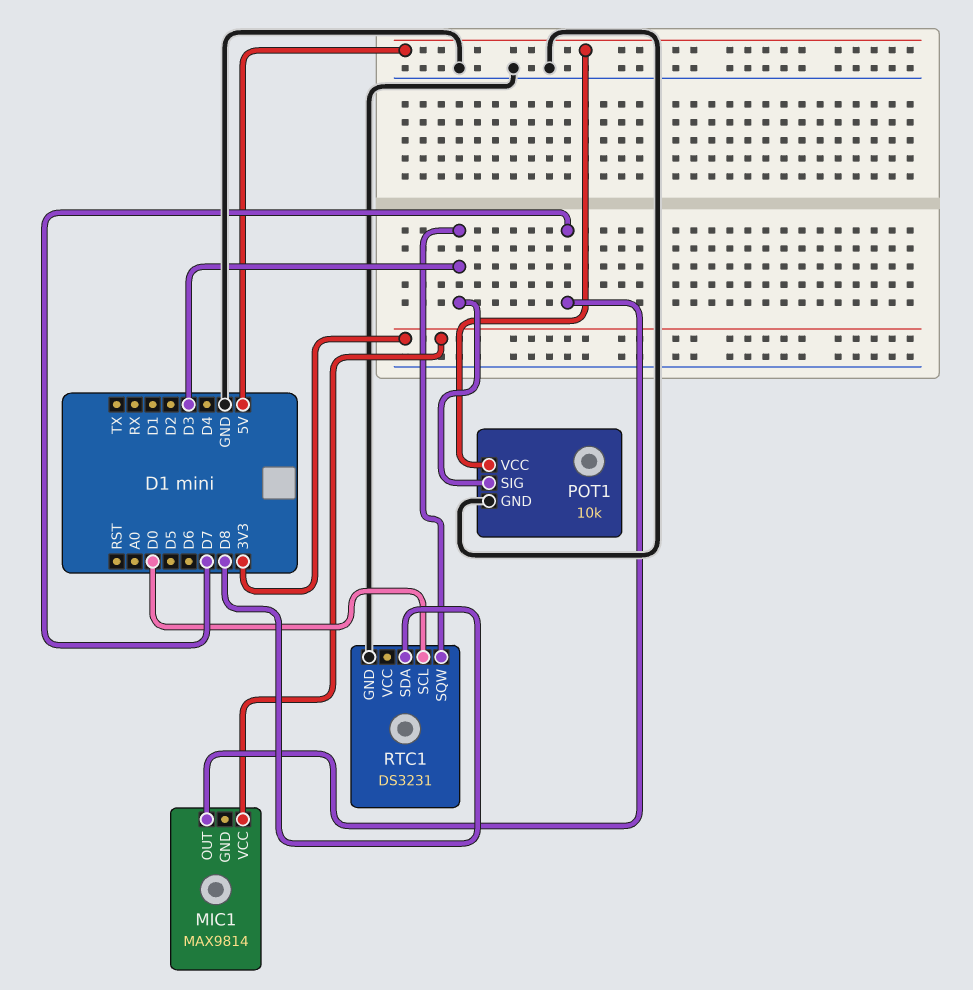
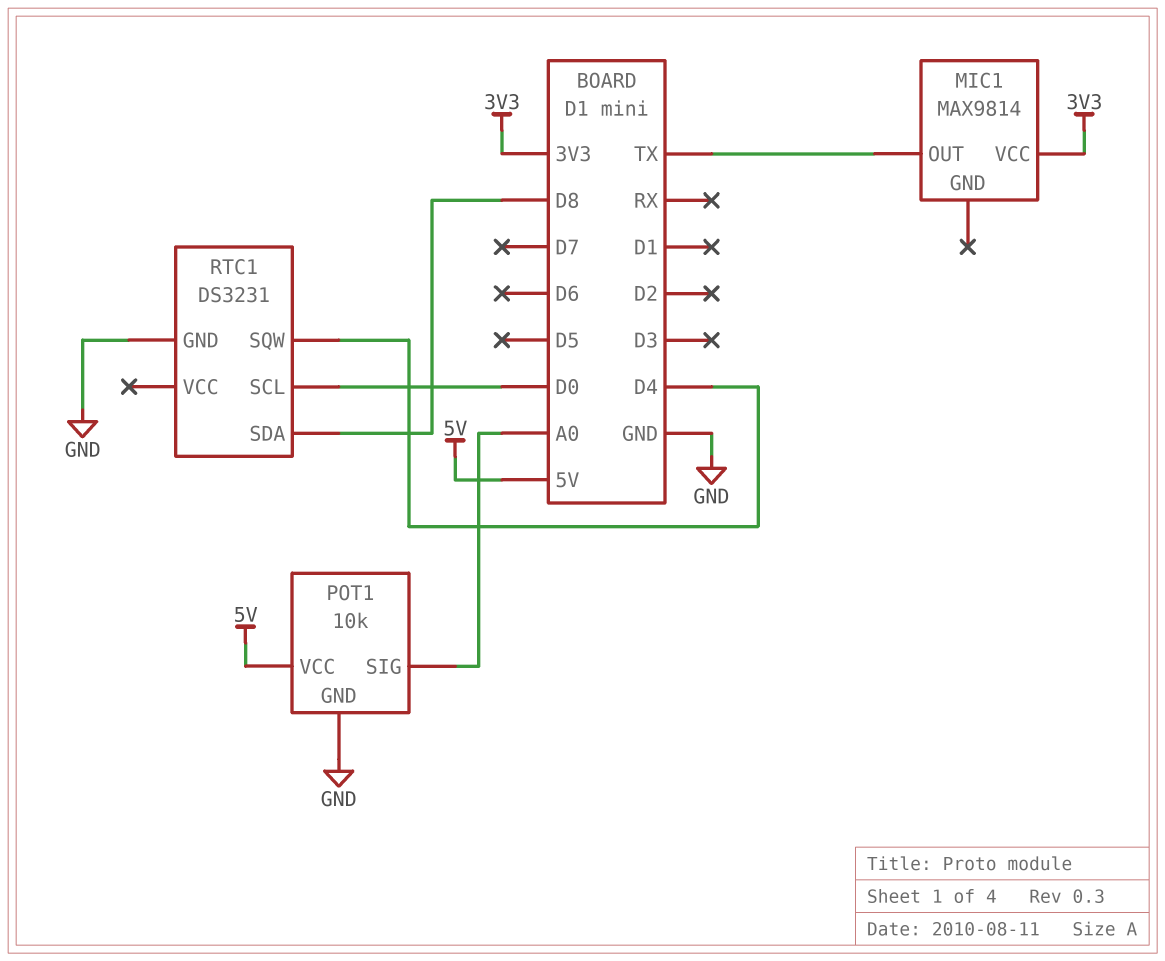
MIC1 pin OUT: D7 -> TX
POT1 pin SIG: D3 -> A0
RTC1 pin SQW: D3 -> D4

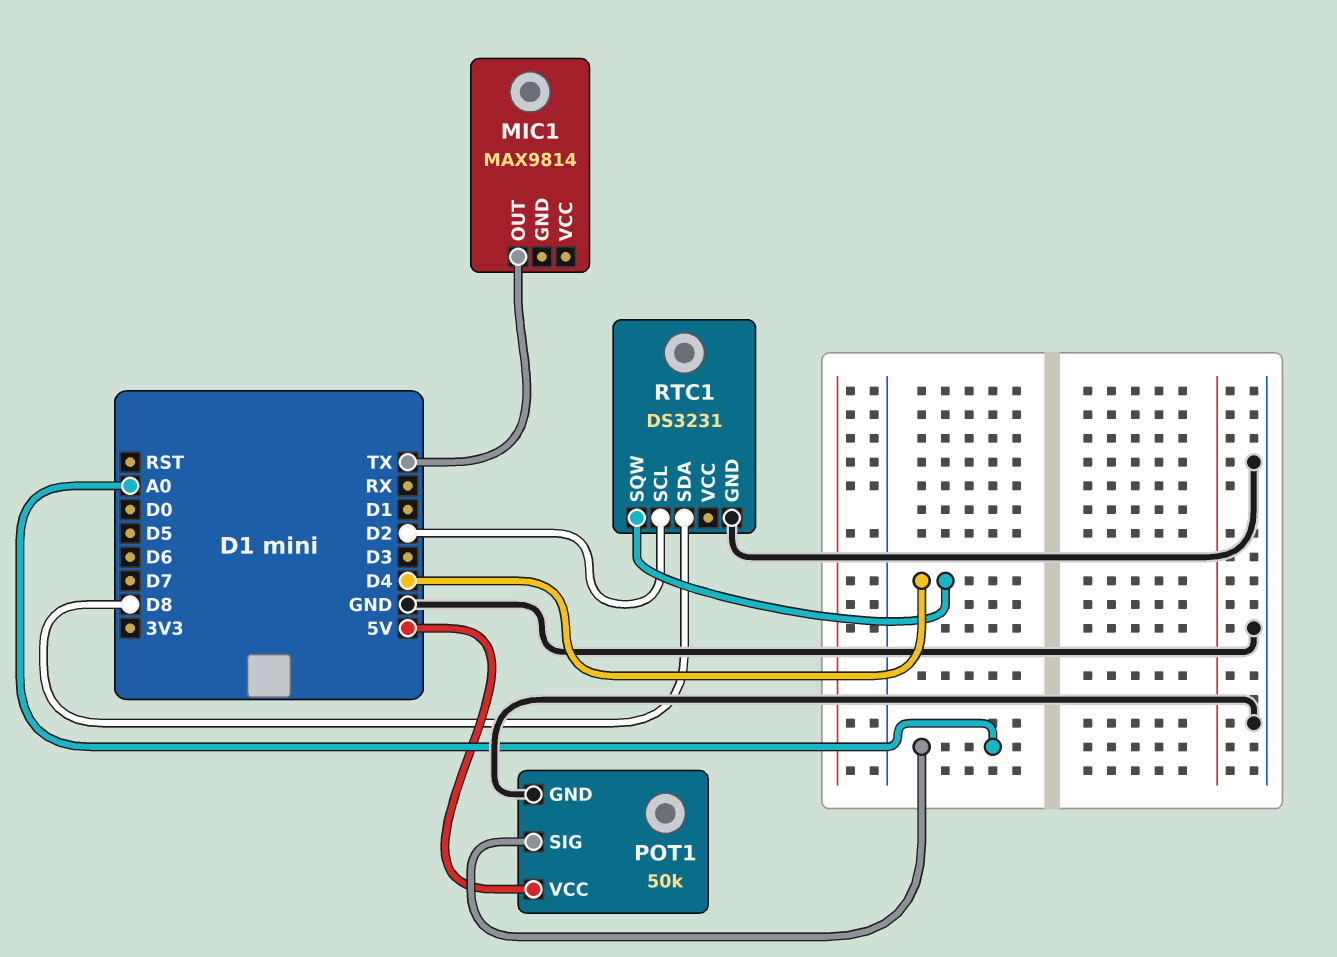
MIC1 pin VCC: 3V3 -> none
POT1: 10k -> 50k
RTC1 pin SCL: D0 -> D2

